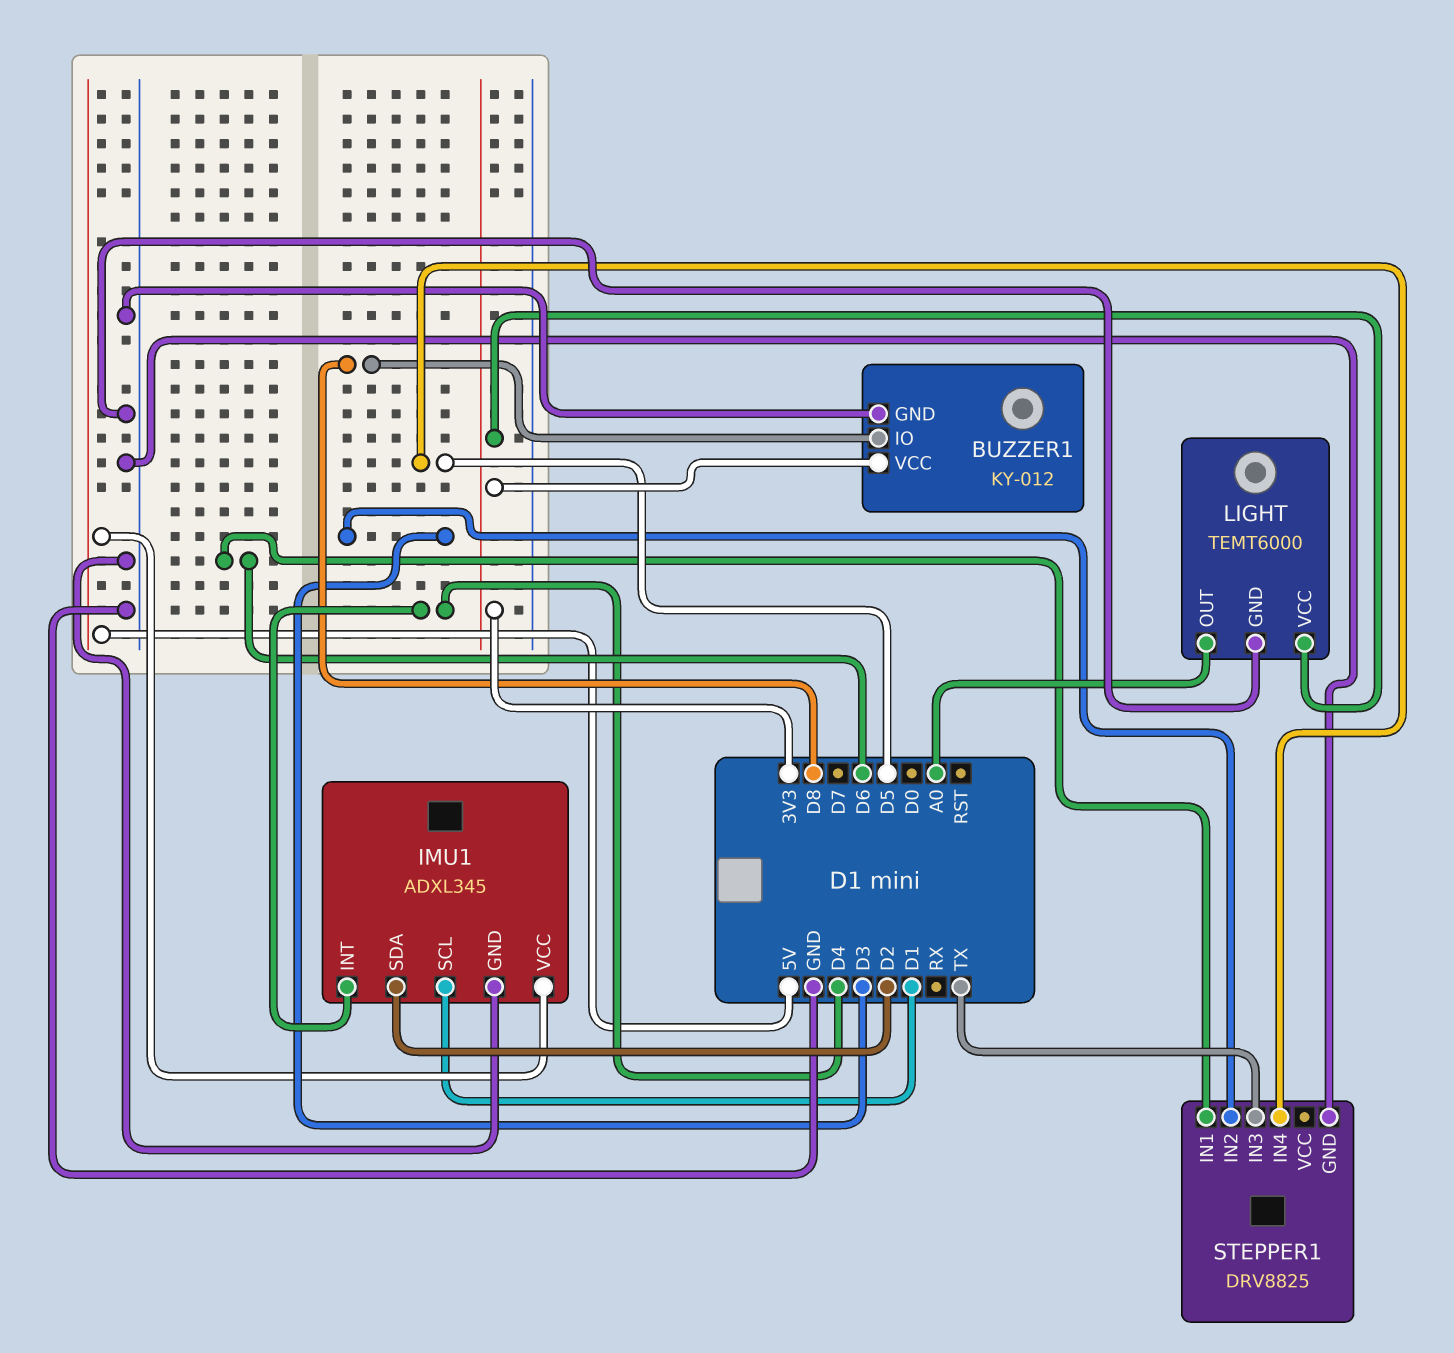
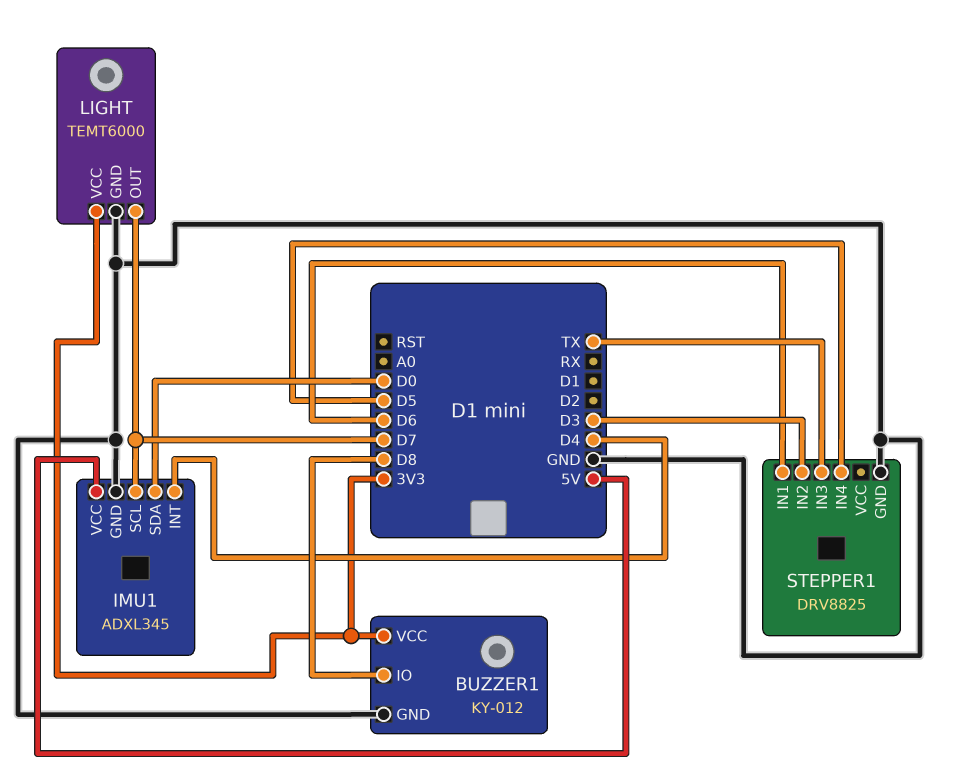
IMU1 pin SCL: D1 -> D7
IMU1 pin SDA: D2 -> D0
LIGHT pin OUT: A0 -> D7

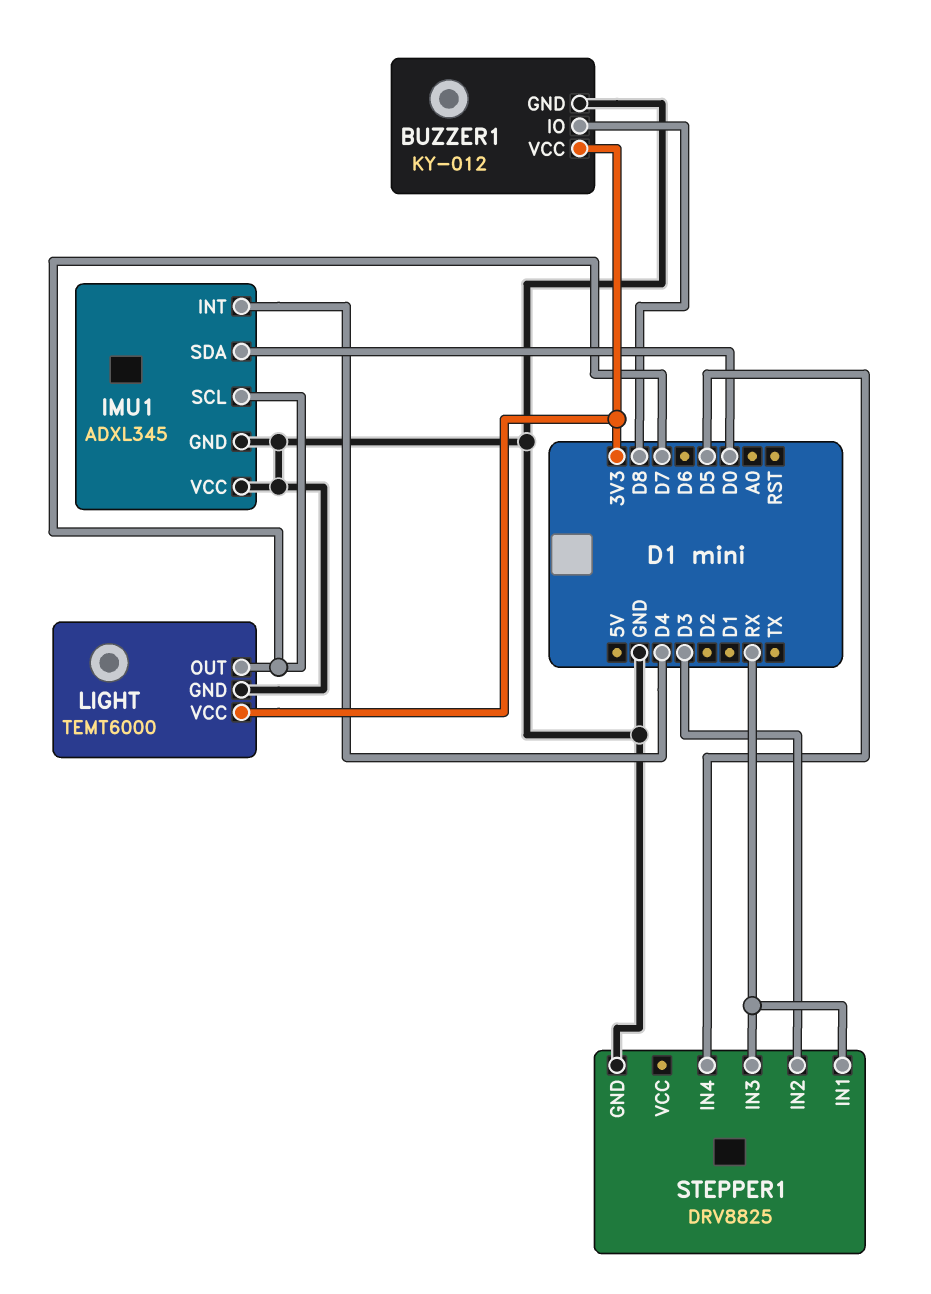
IMU1 pin VCC: 5V -> GND
STEPPER1 pin IN1: D6 -> RX
STEPPER1 pin IN3: TX -> RX

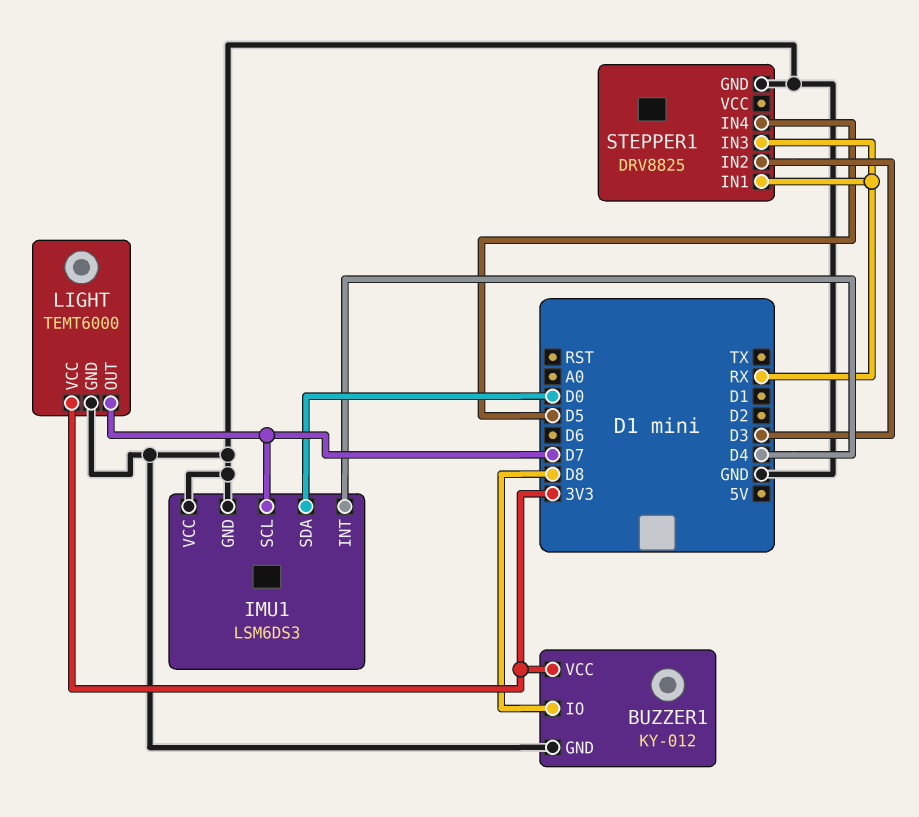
IMU1: ADXL345 -> LSM6DS3

